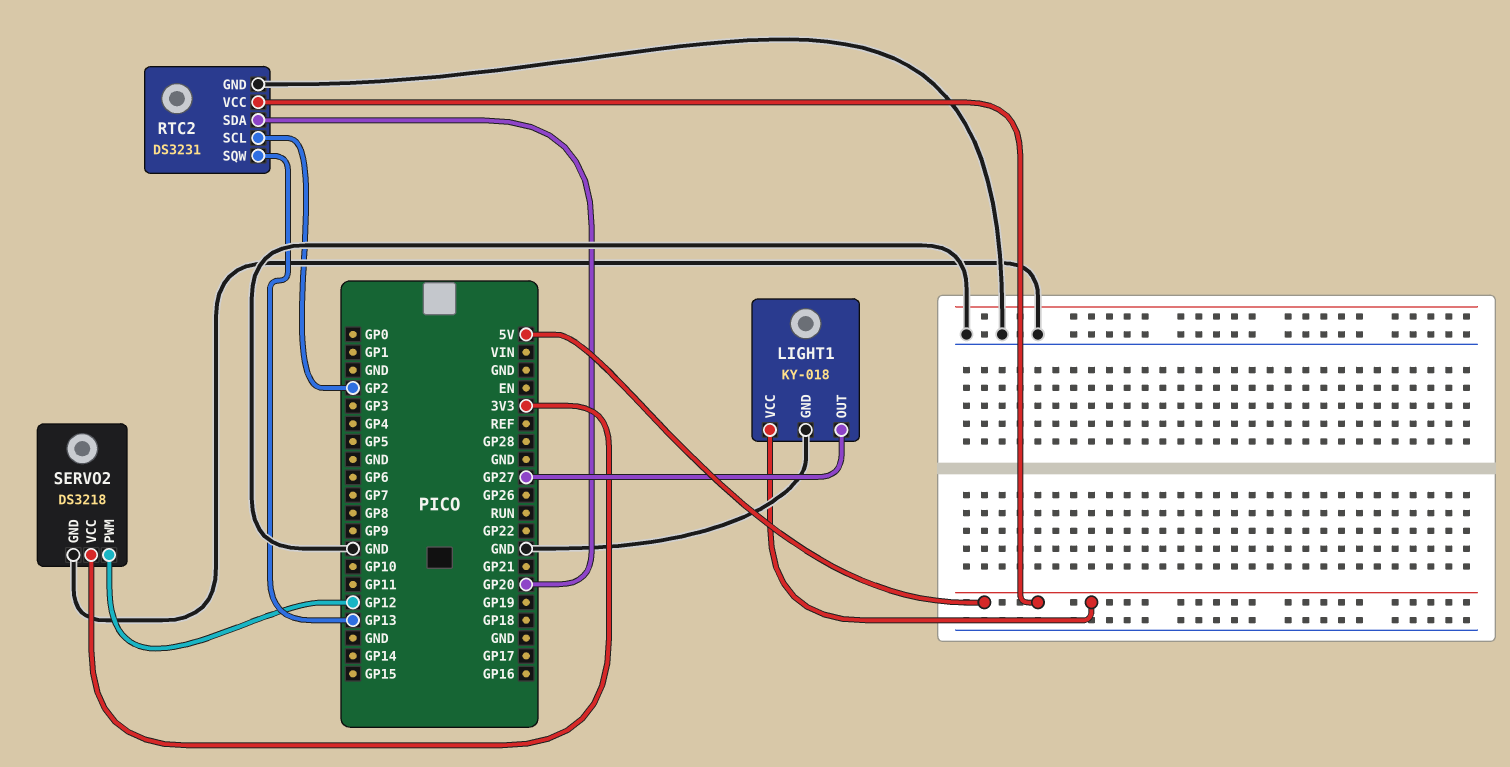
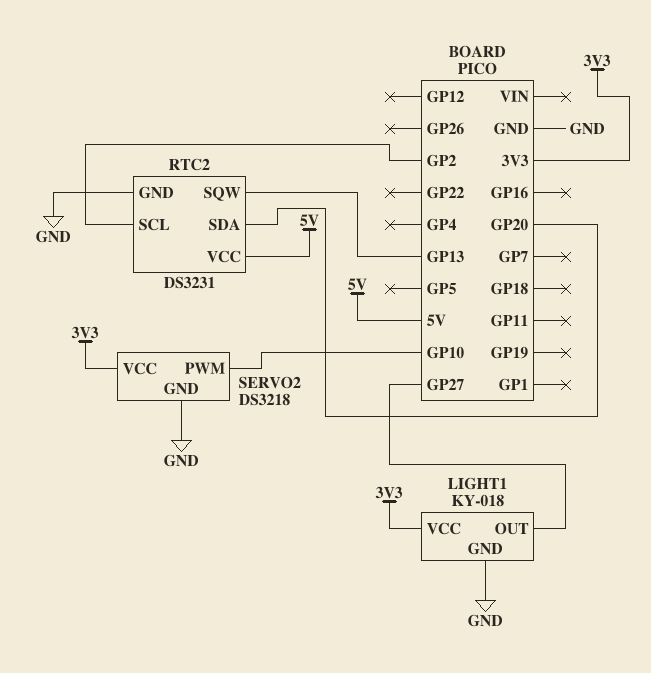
LIGHT1 pin VCC: 5V -> 3V3
SERVO2 pin PWM: GP12 -> GP10

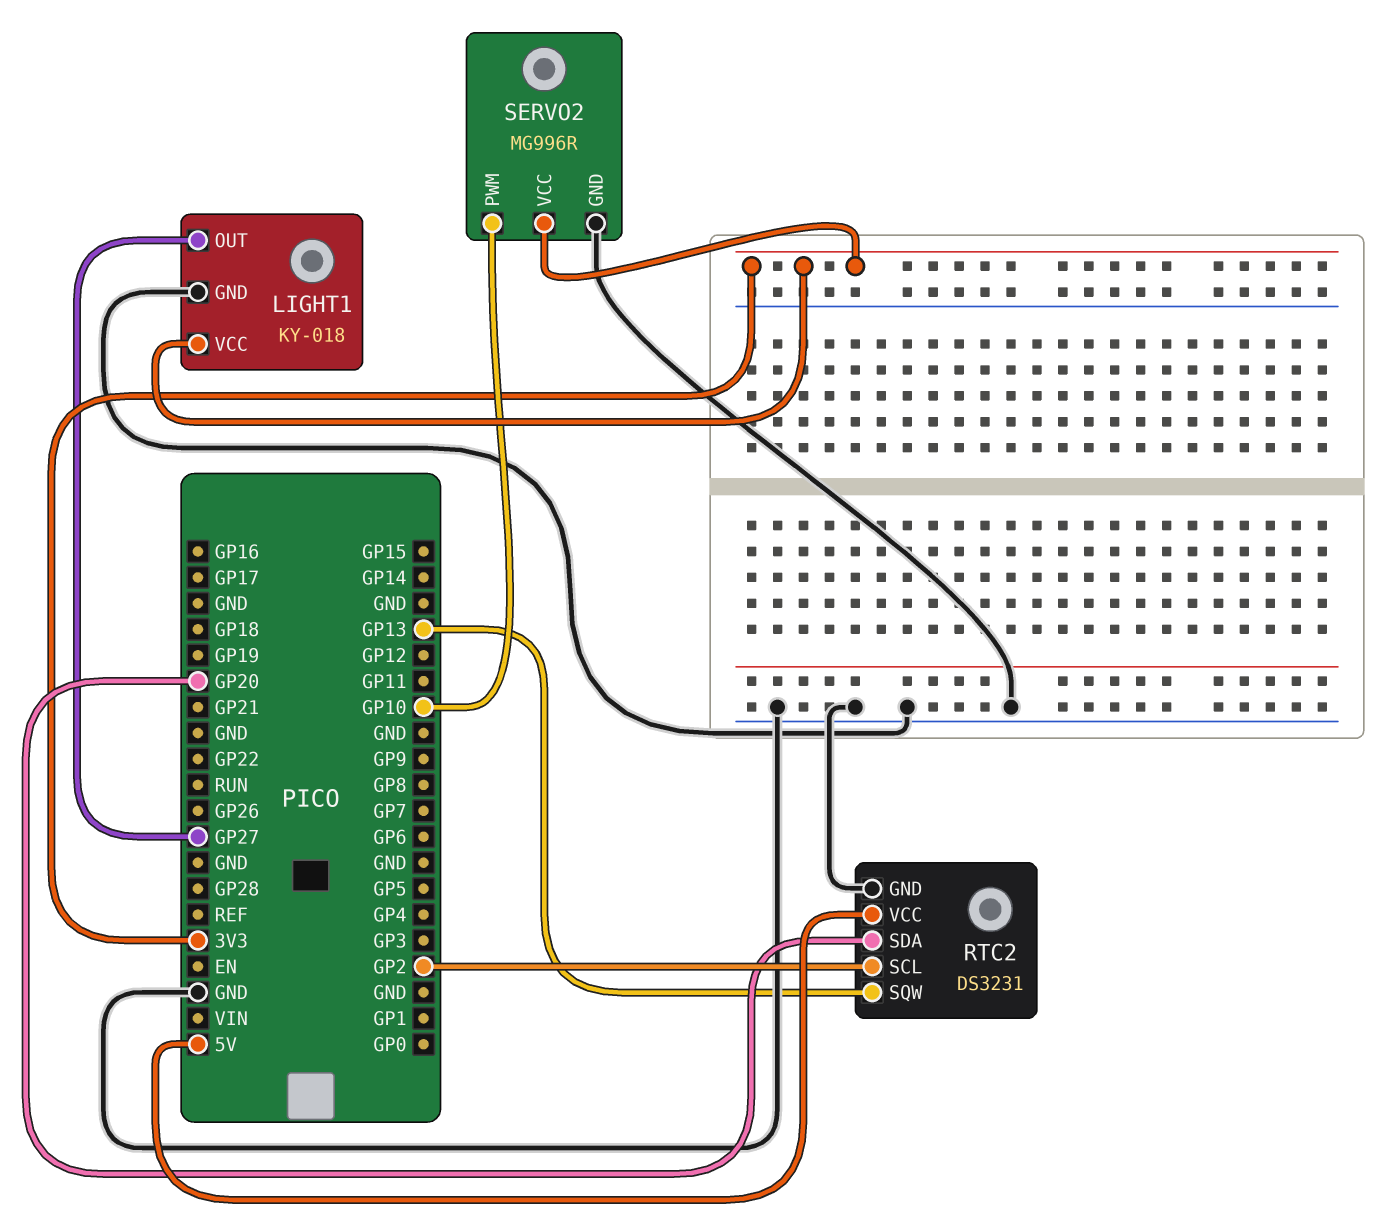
SERVO2: DS3218 -> MG996R

